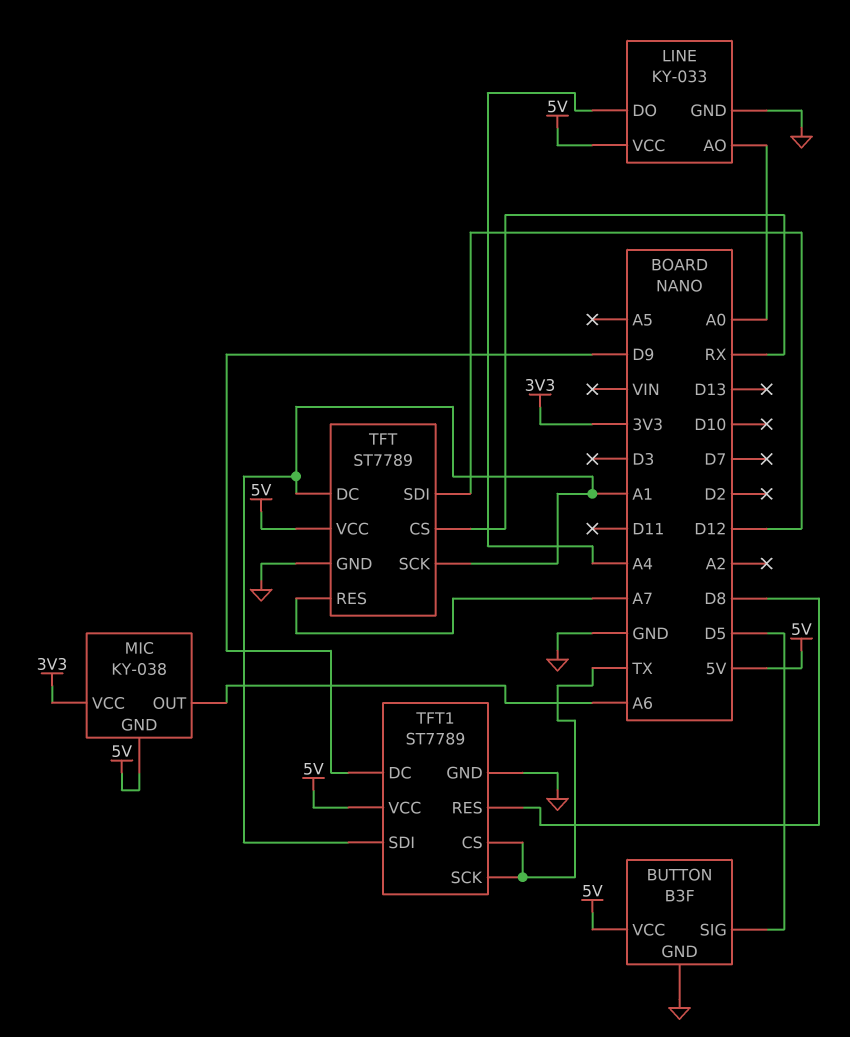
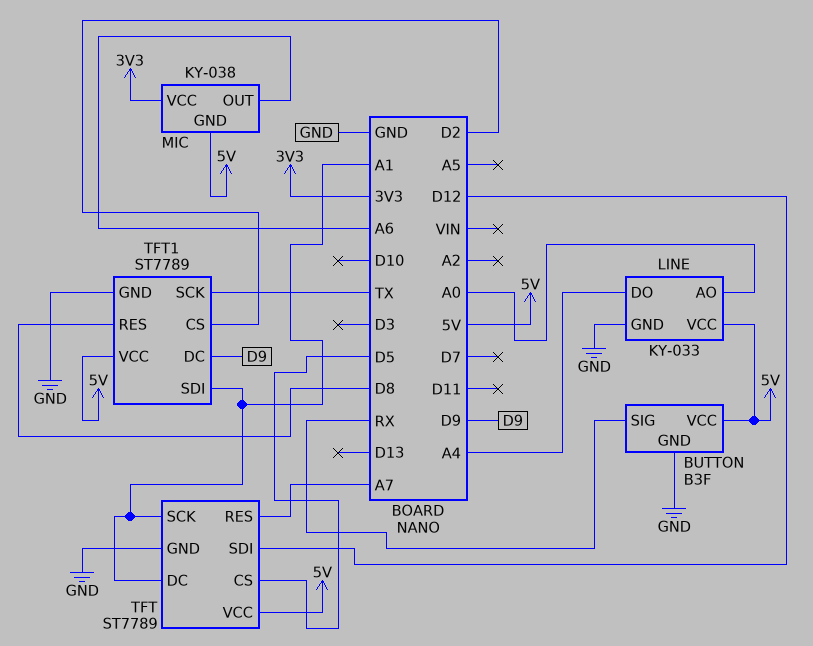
BUTTON pin SIG: D5 -> RX
TFT pin CS: RX -> D5
TFT1 pin CS: TX -> D2

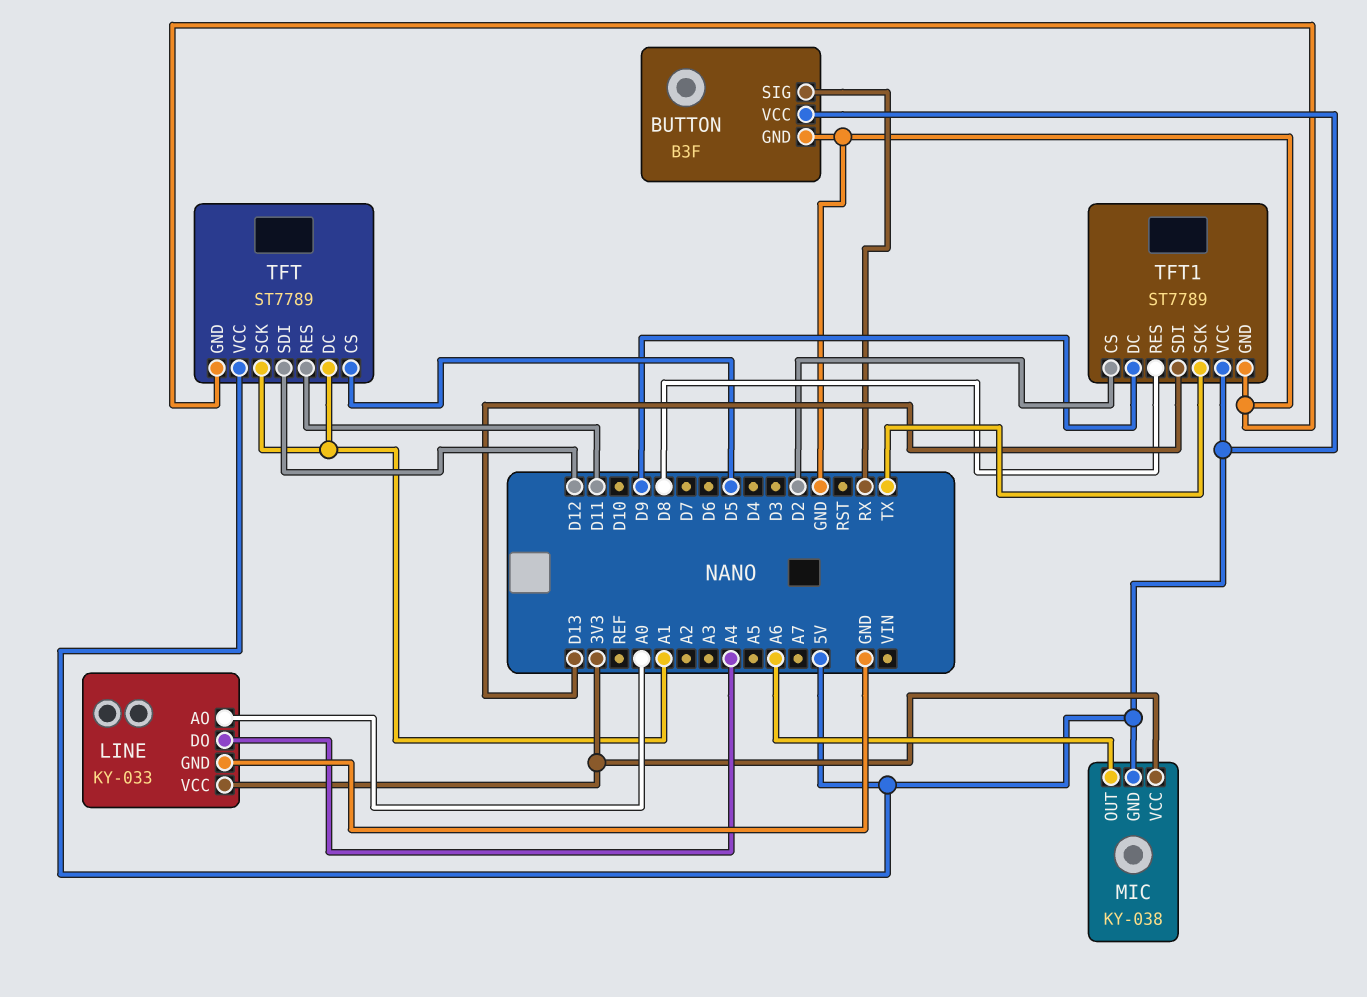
LINE pin VCC: 5V -> 3V3
TFT pin RES: A7 -> D11
TFT1 pin SDI: A1 -> D13

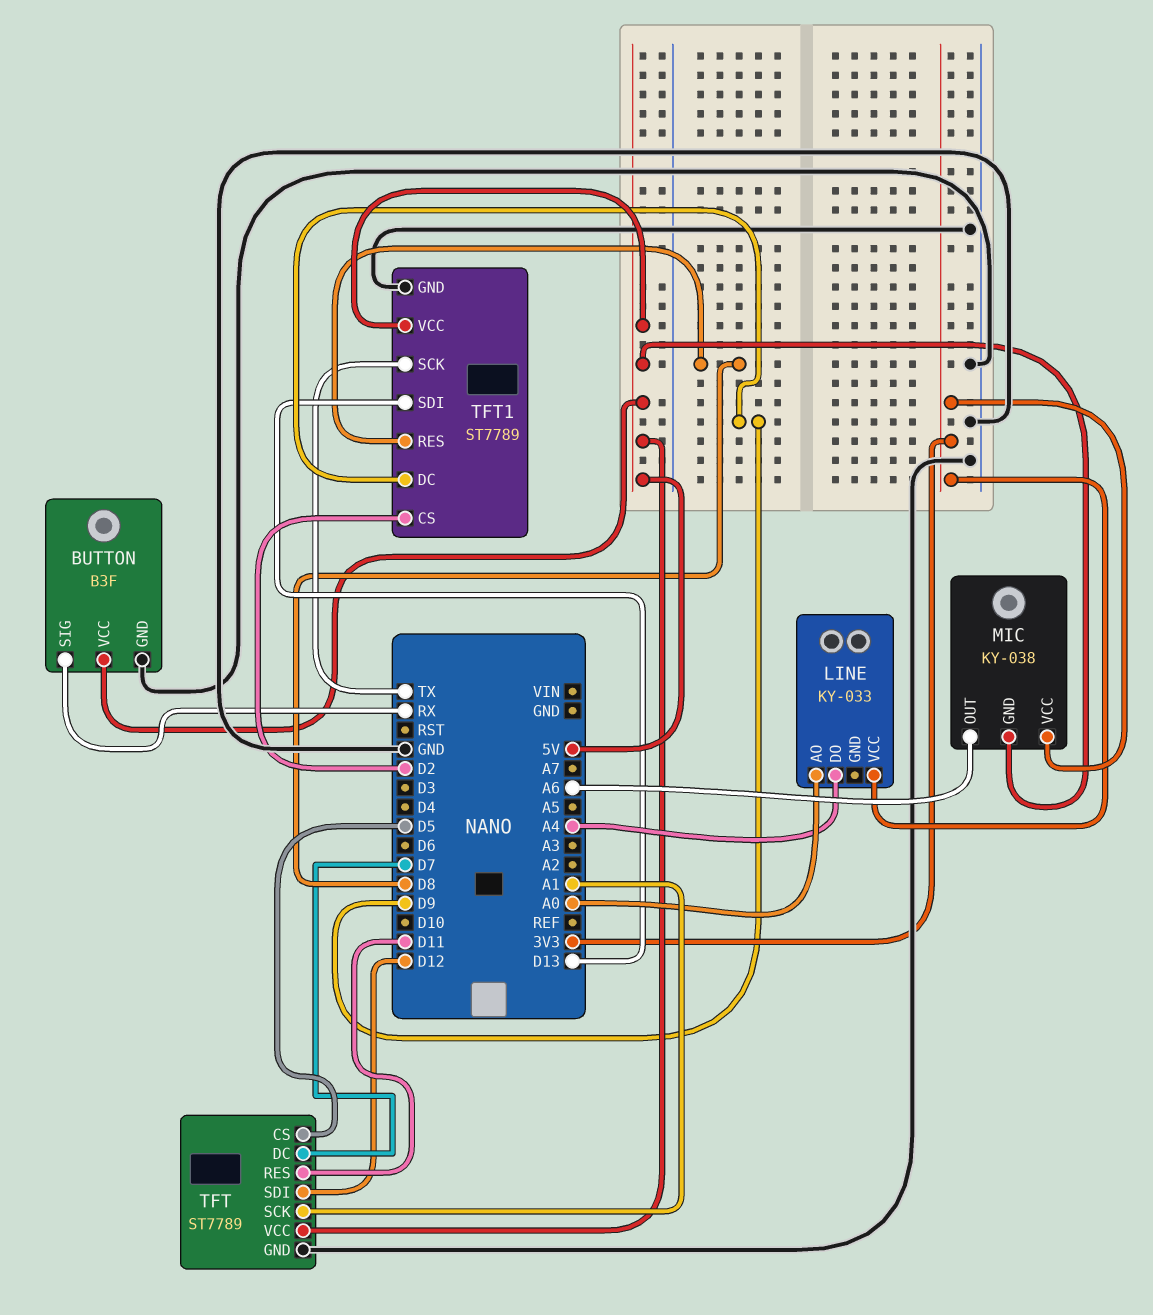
LINE pin GND: GND -> none
TFT pin DC: A1 -> D7

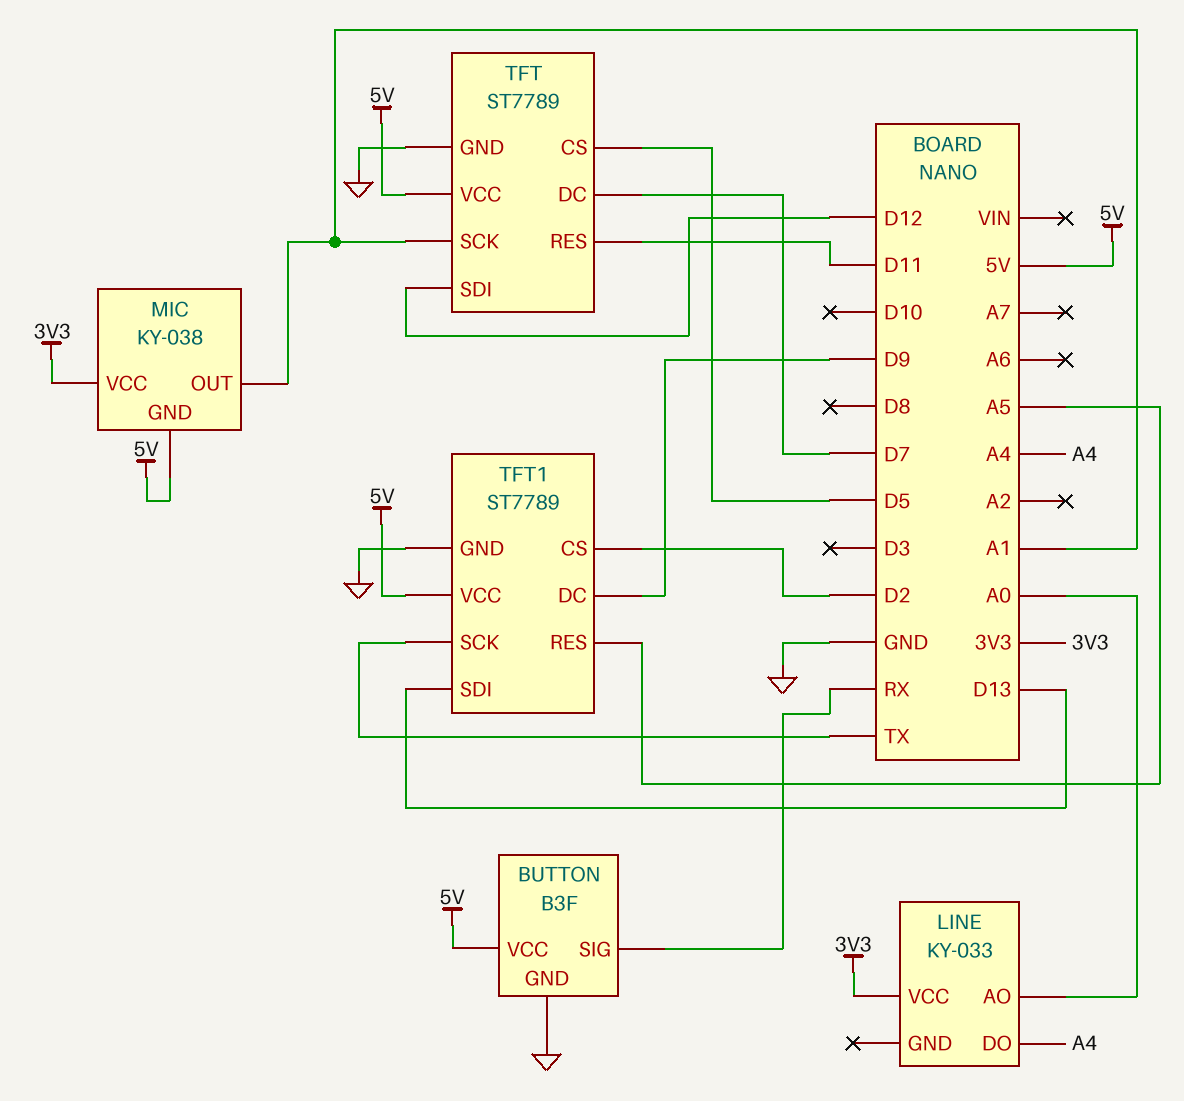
MIC pin OUT: A6 -> A1
TFT1 pin RES: D8 -> A5

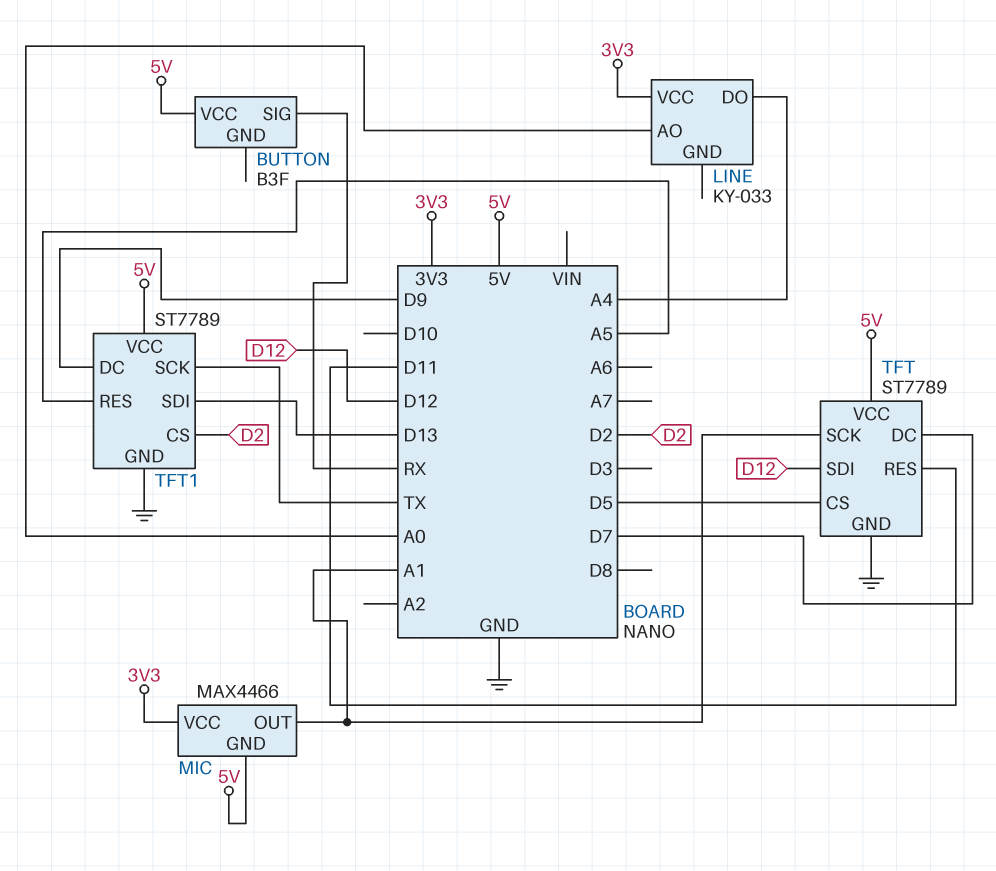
BUTTON pin GND: GND -> none
MIC: KY-038 -> MAX4466

